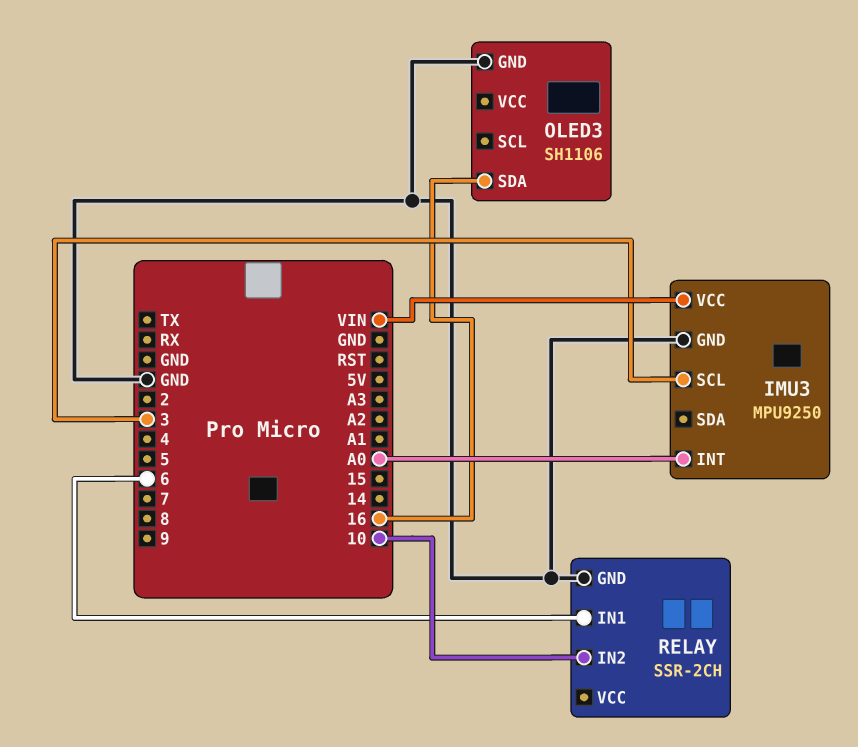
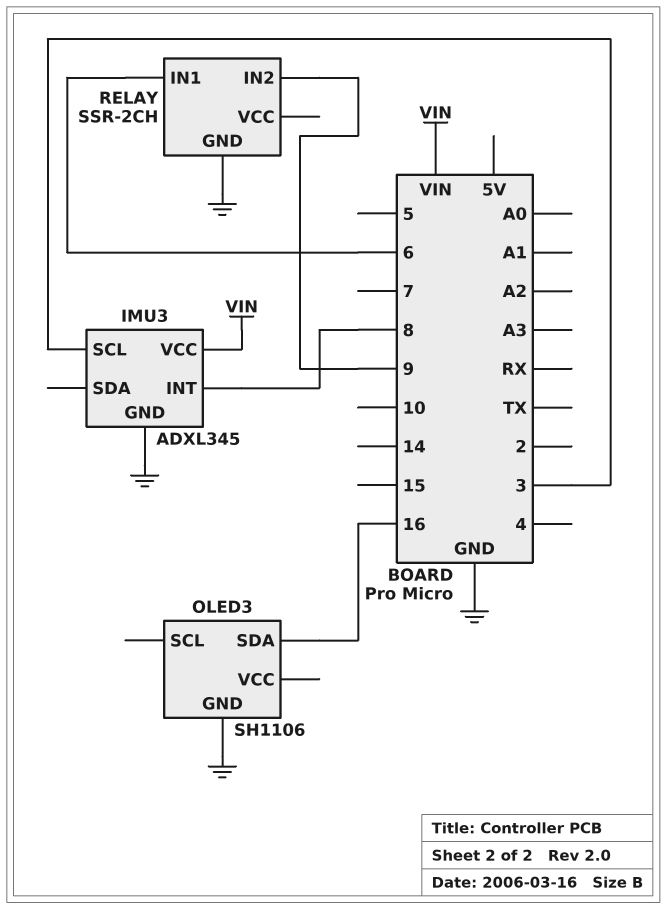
IMU3: MPU9250 -> ADXL345
IMU3 pin INT: A0 -> 8
RELAY pin IN2: 10 -> 9

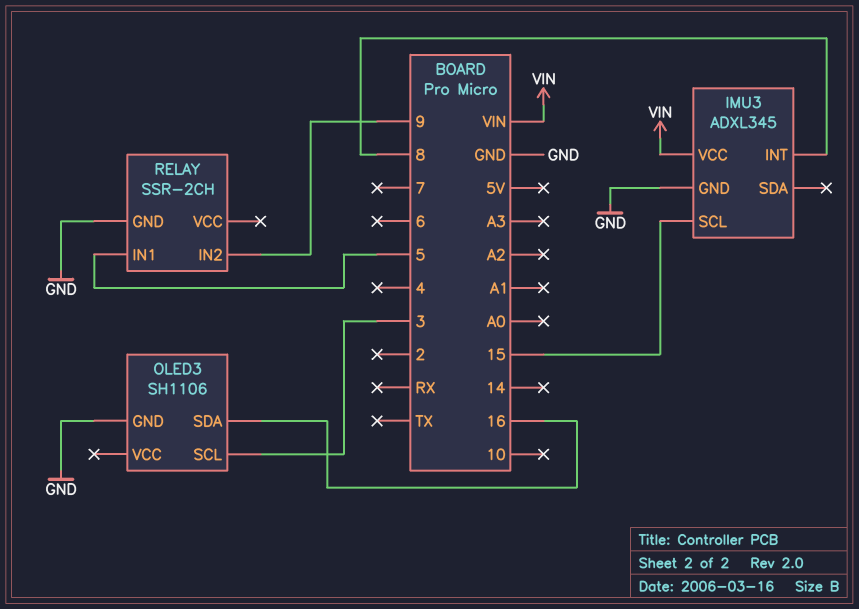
IMU3 pin SCL: 3 -> 15
OLED3 pin SCL: none -> 3
RELAY pin IN1: 6 -> 5

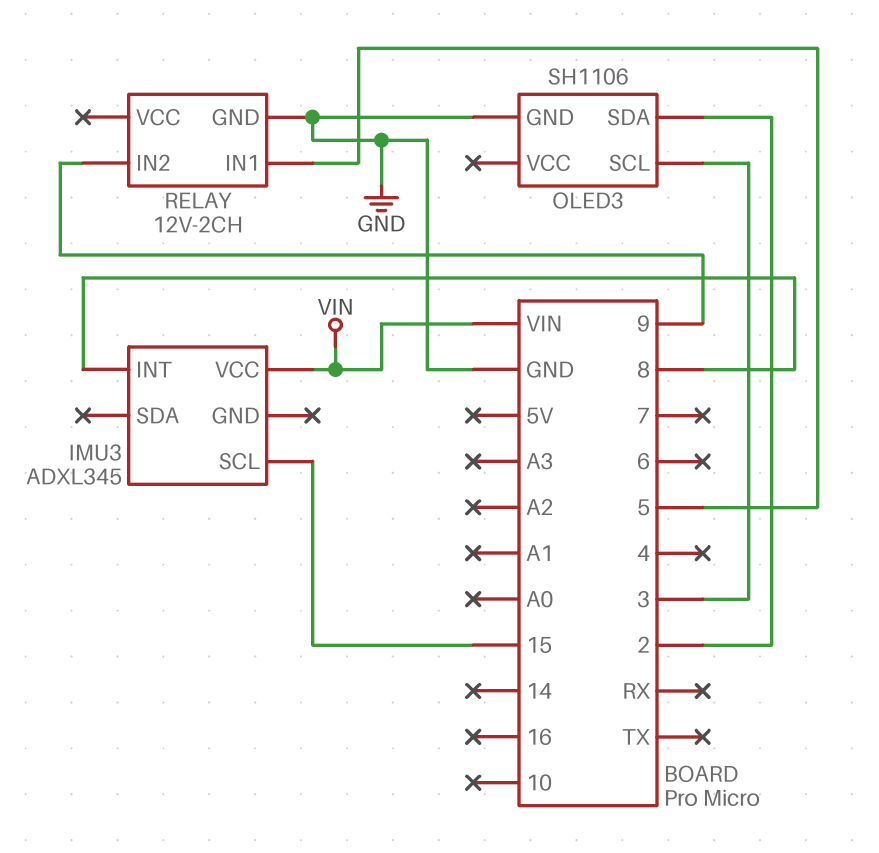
IMU3 pin GND: GND -> none
OLED3 pin SDA: 16 -> 2
RELAY: SSR-2CH -> 12V-2CH

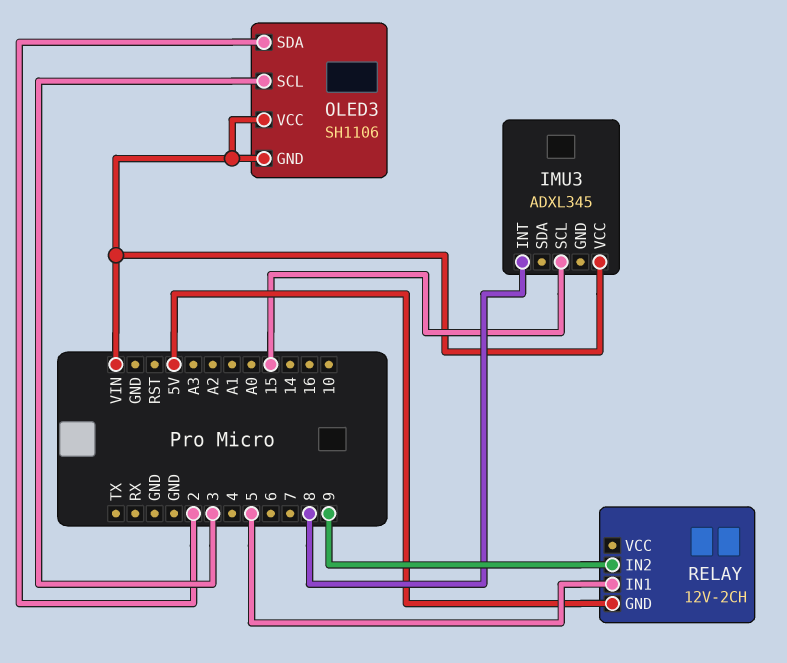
OLED3 pin GND: GND -> VIN
OLED3 pin VCC: none -> VIN
RELAY pin GND: GND -> 5V

